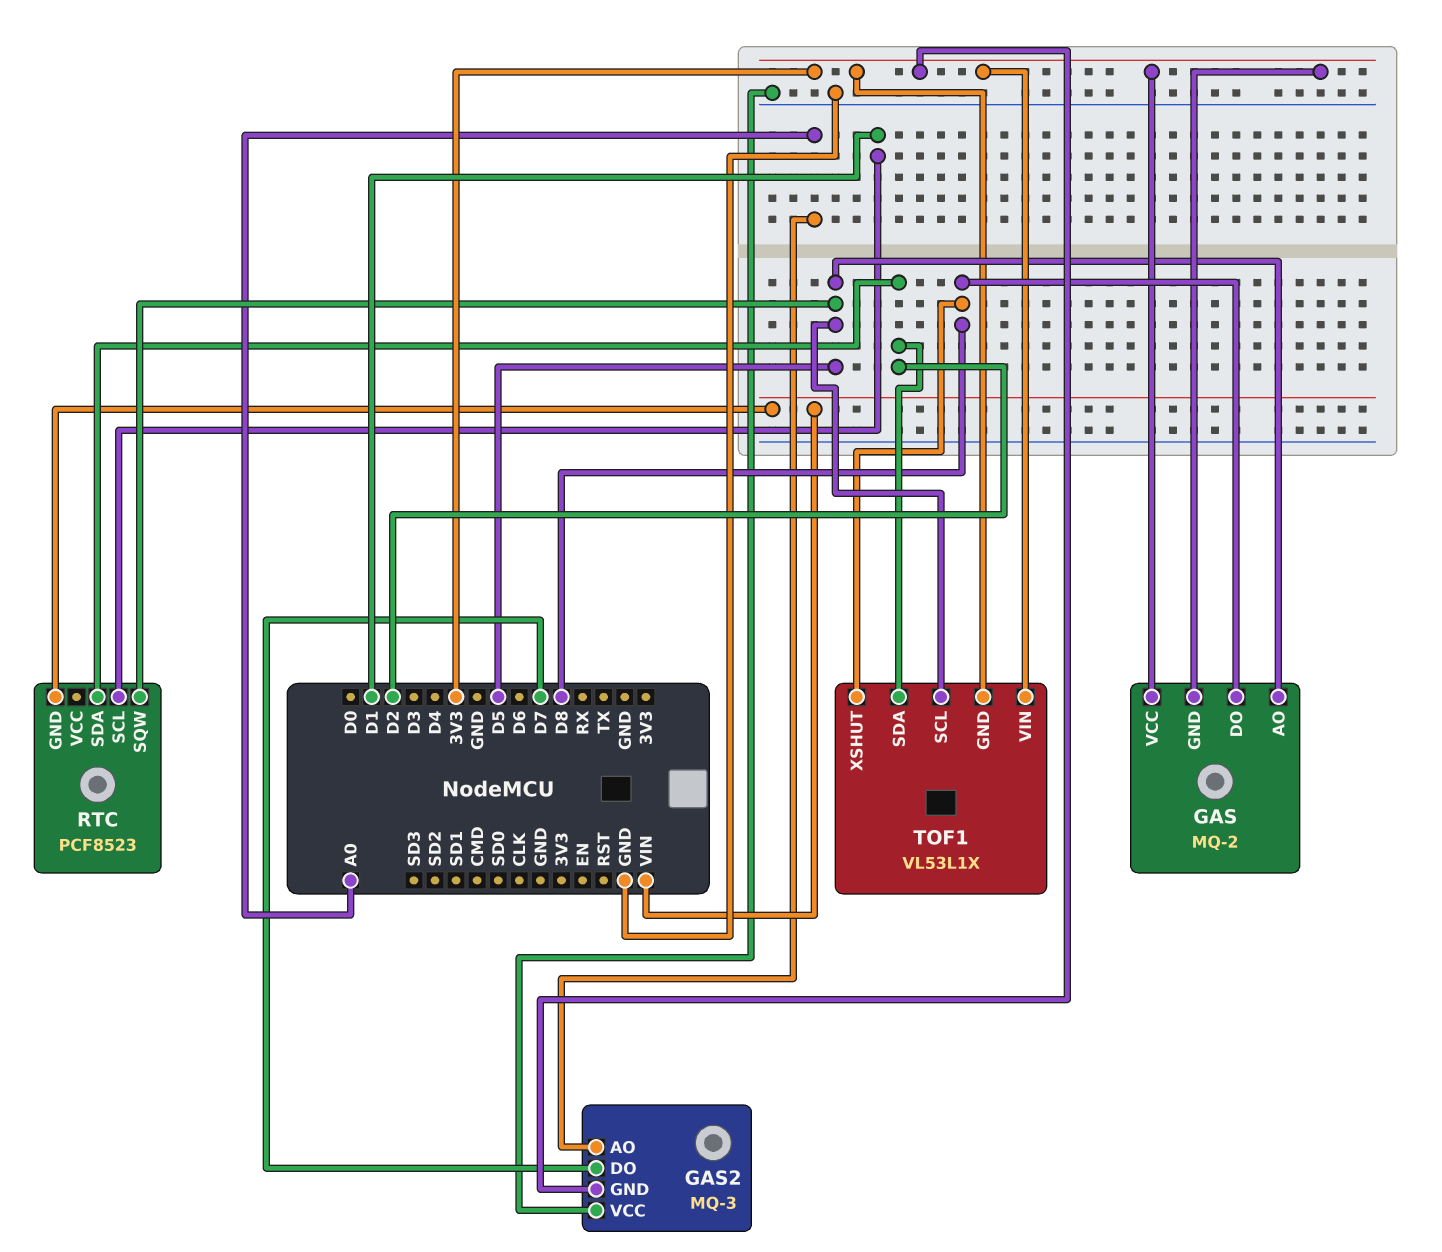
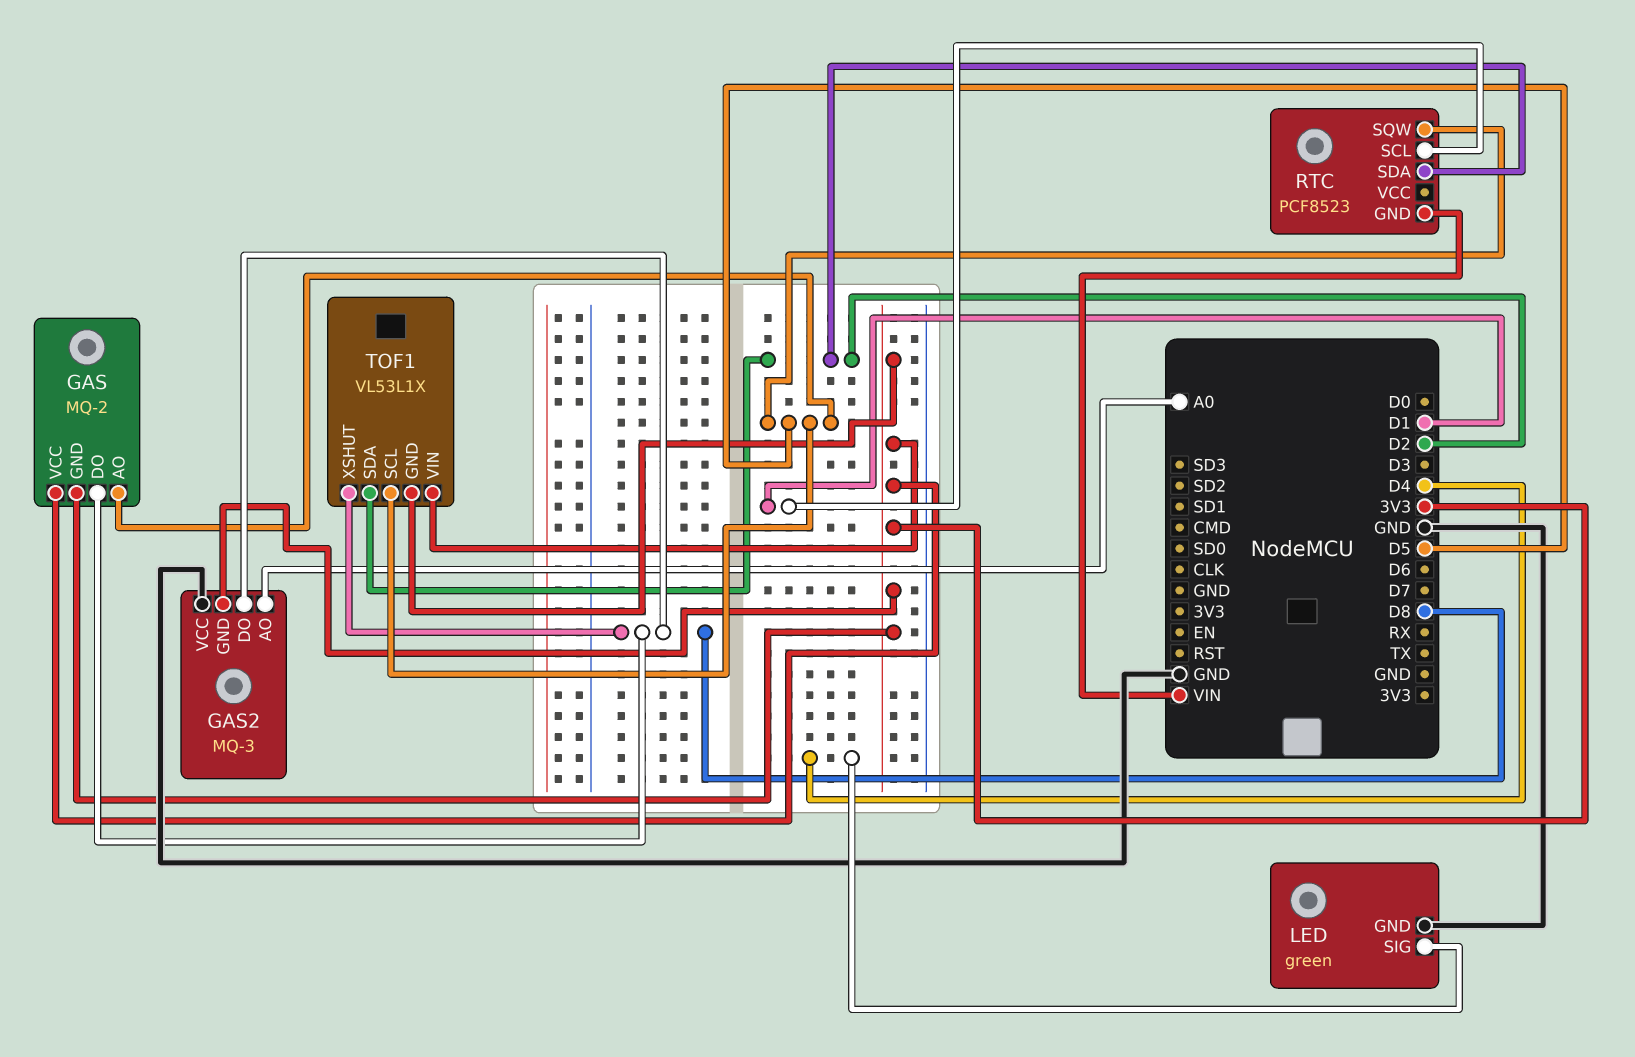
GAS2 pin DO: D7 -> D8
LED: none -> green
LED pin GND: none -> GND
LED pin SIG: none -> D4

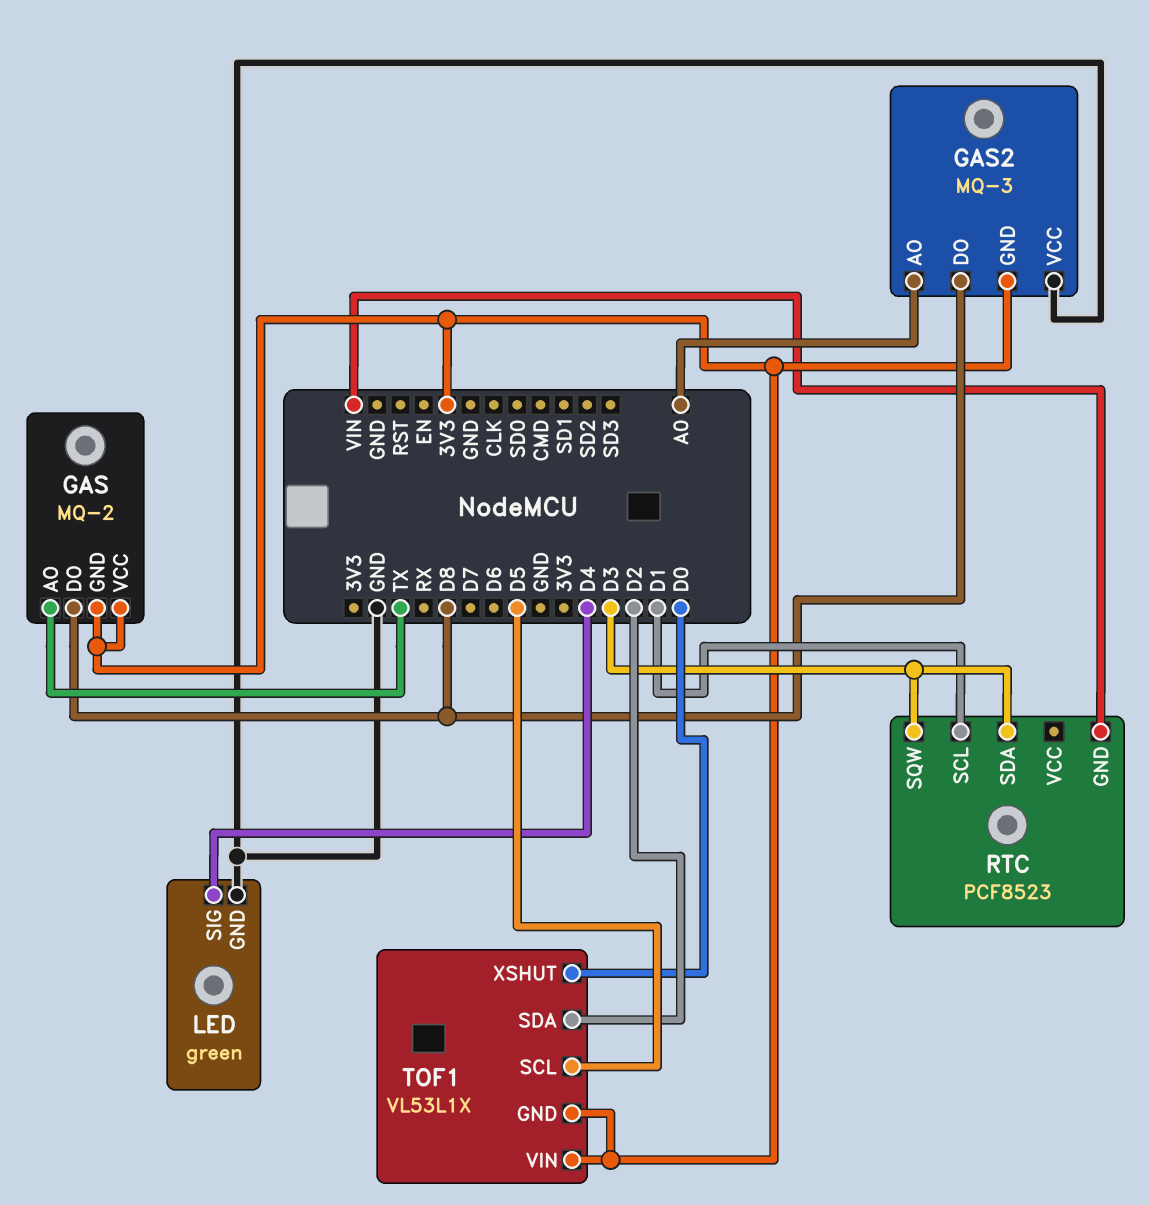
GAS pin AO: D5 -> TX
RTC pin SDA: D2 -> D3
RTC pin SQW: D5 -> D3
TOF1 pin XSHUT: D8 -> D0

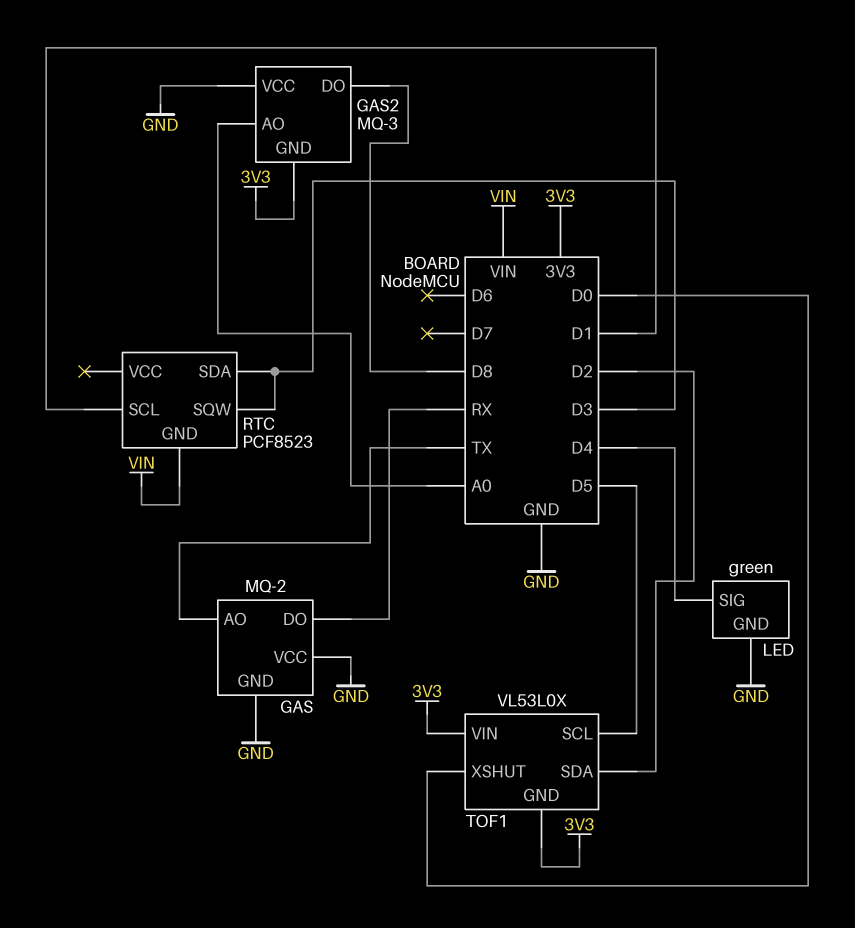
GAS pin DO: D8 -> RX
GAS pin GND: 3V3 -> GND
GAS pin VCC: 3V3 -> GND
TOF1: VL53L1X -> VL53L0X

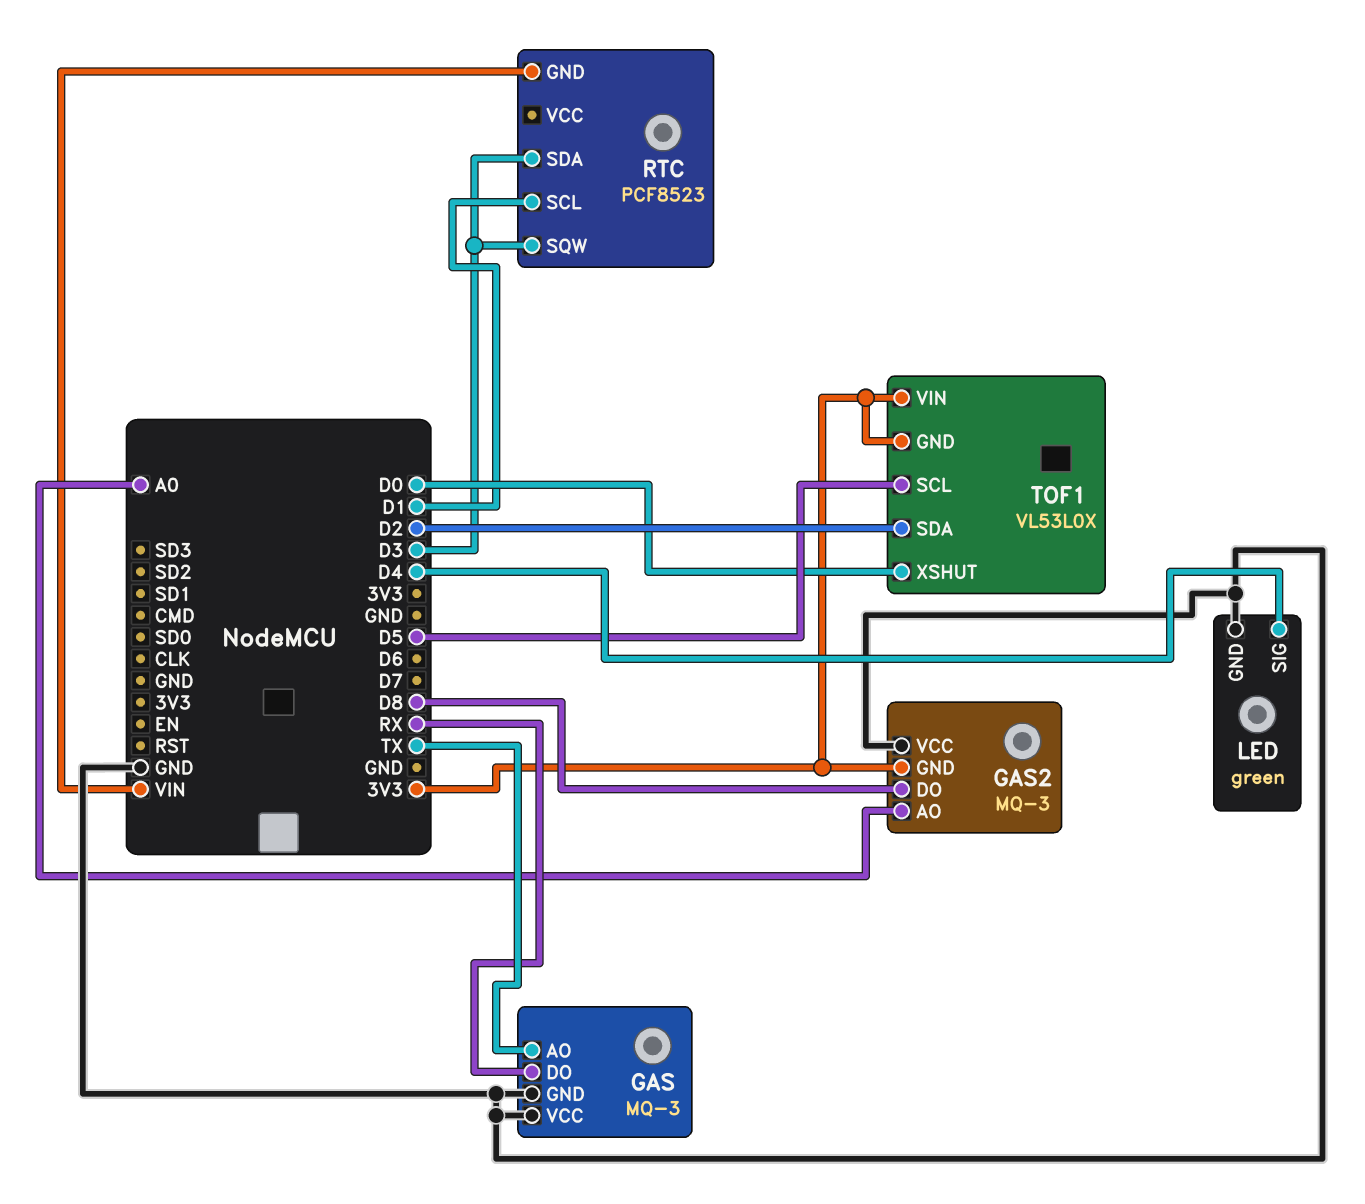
GAS: MQ-2 -> MQ-3

